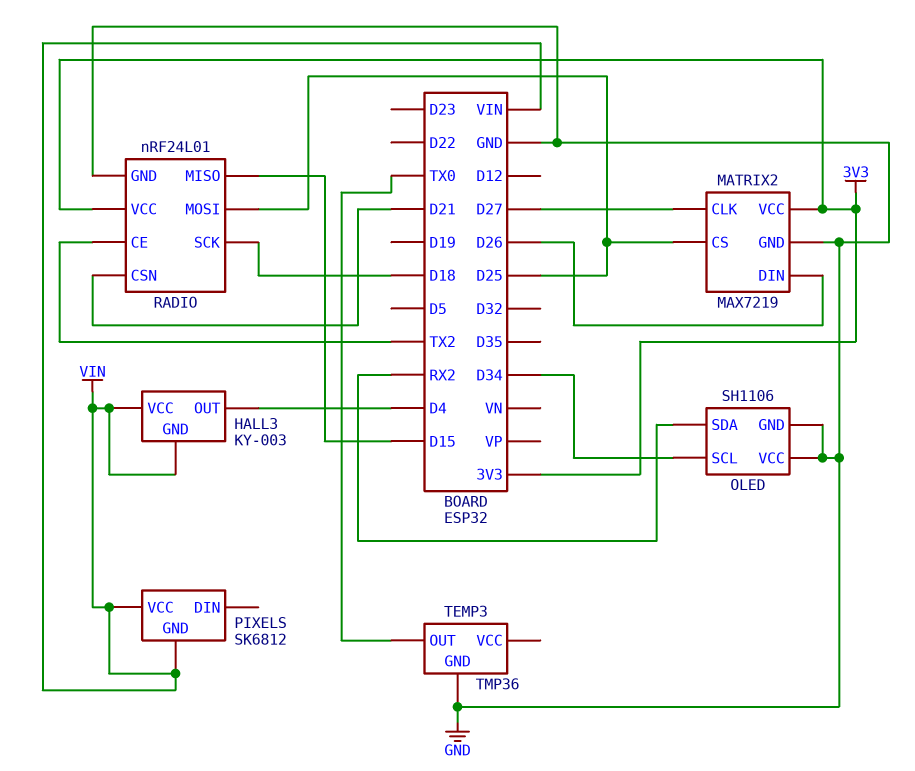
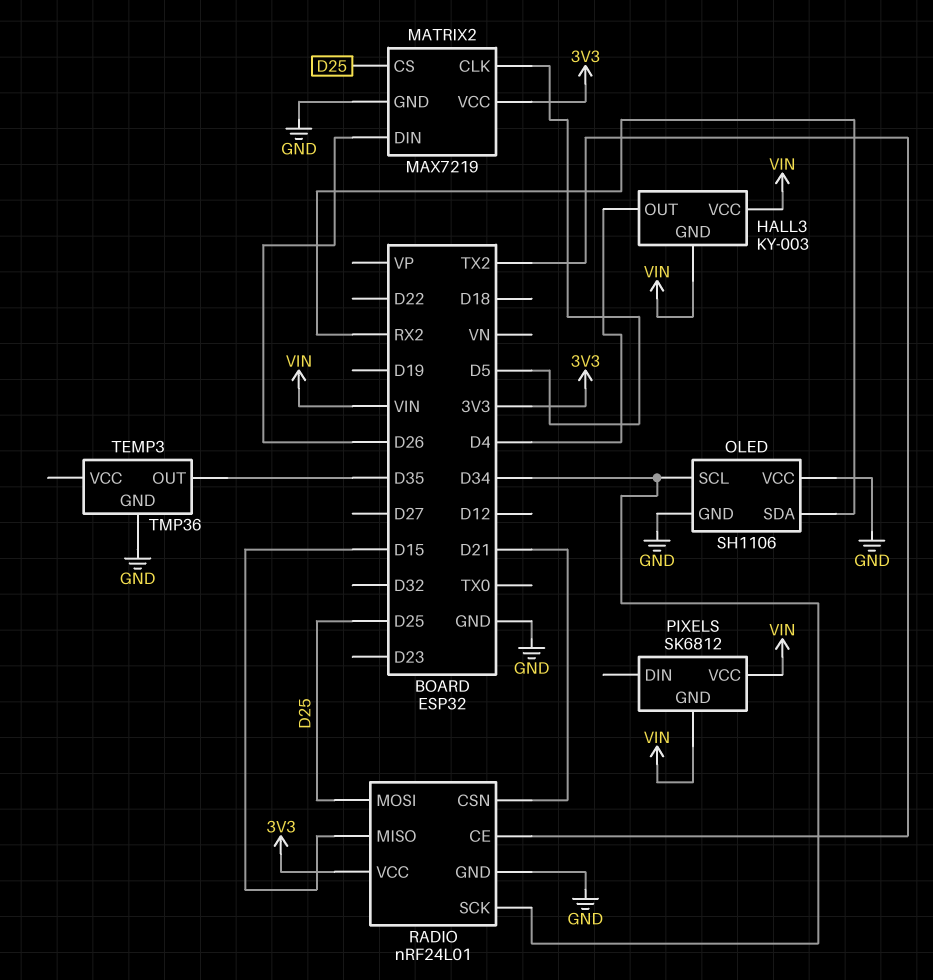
MATRIX2 pin CLK: D27 -> D5
RADIO pin SCK: D18 -> D34
TEMP3 pin OUT: TX0 -> D35

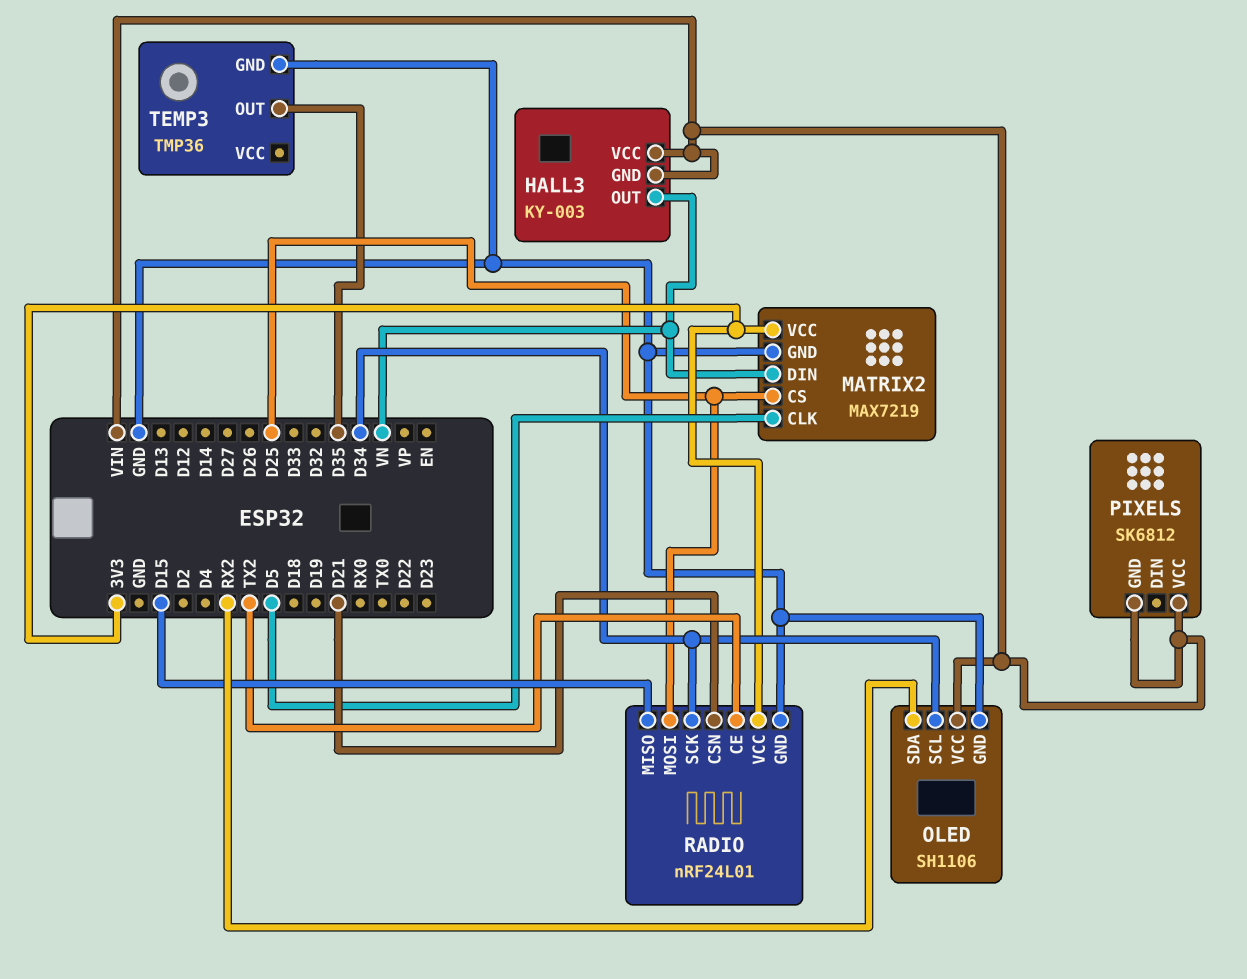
HALL3 pin OUT: D4 -> VN
MATRIX2 pin DIN: D26 -> VN
OLED pin VCC: GND -> VIN

